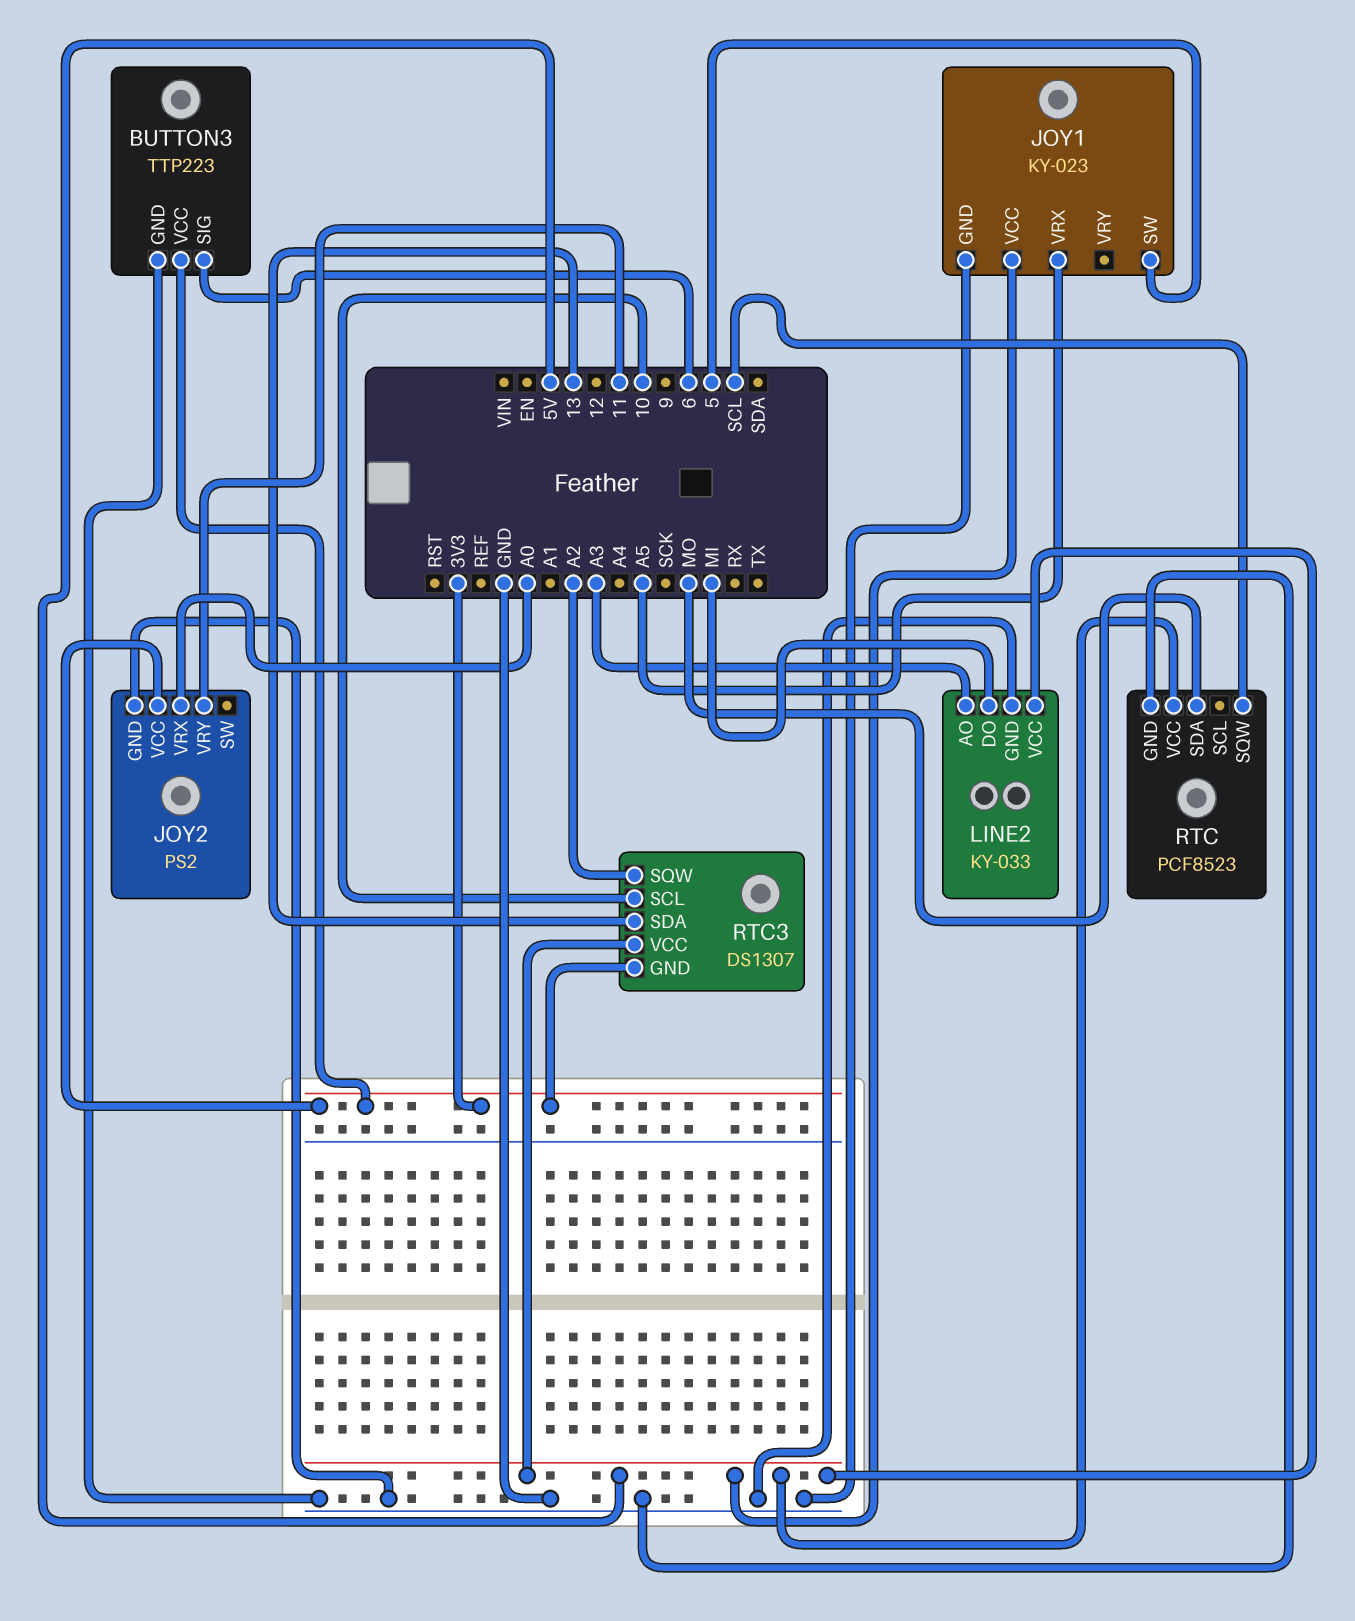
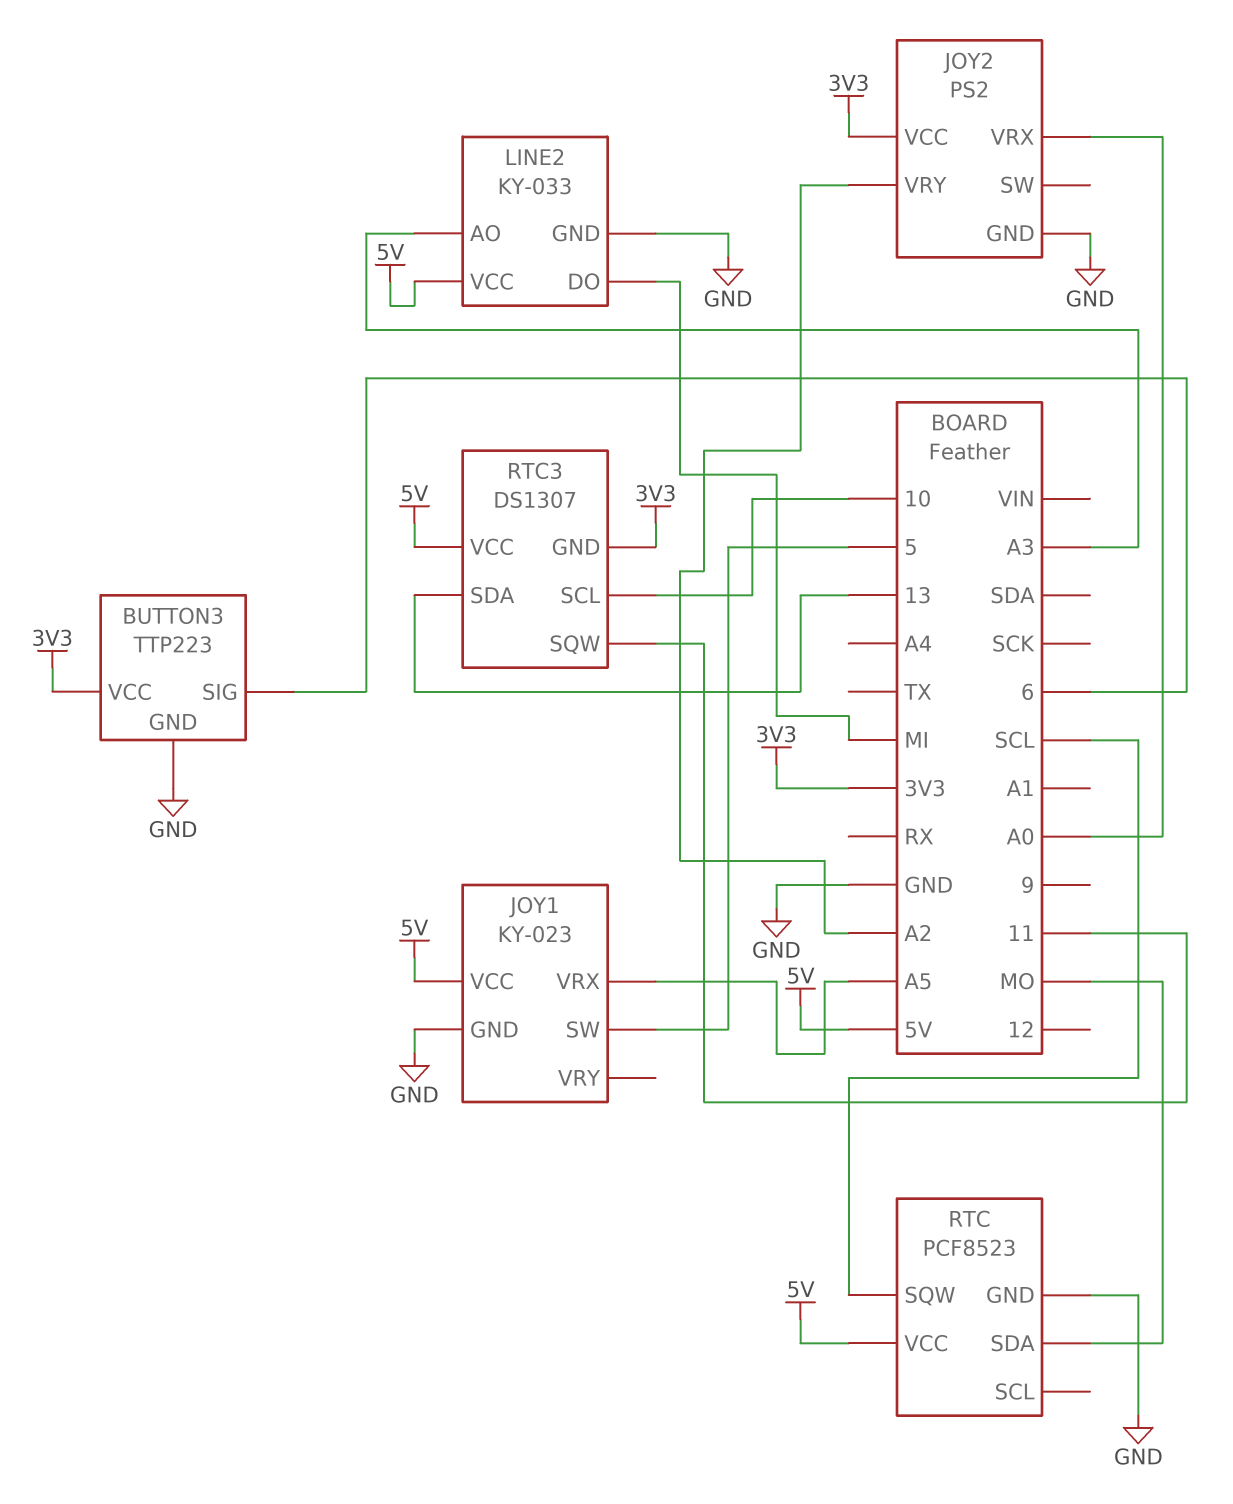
JOY2 pin VRY: 11 -> A2
RTC3 pin SQW: A2 -> 11

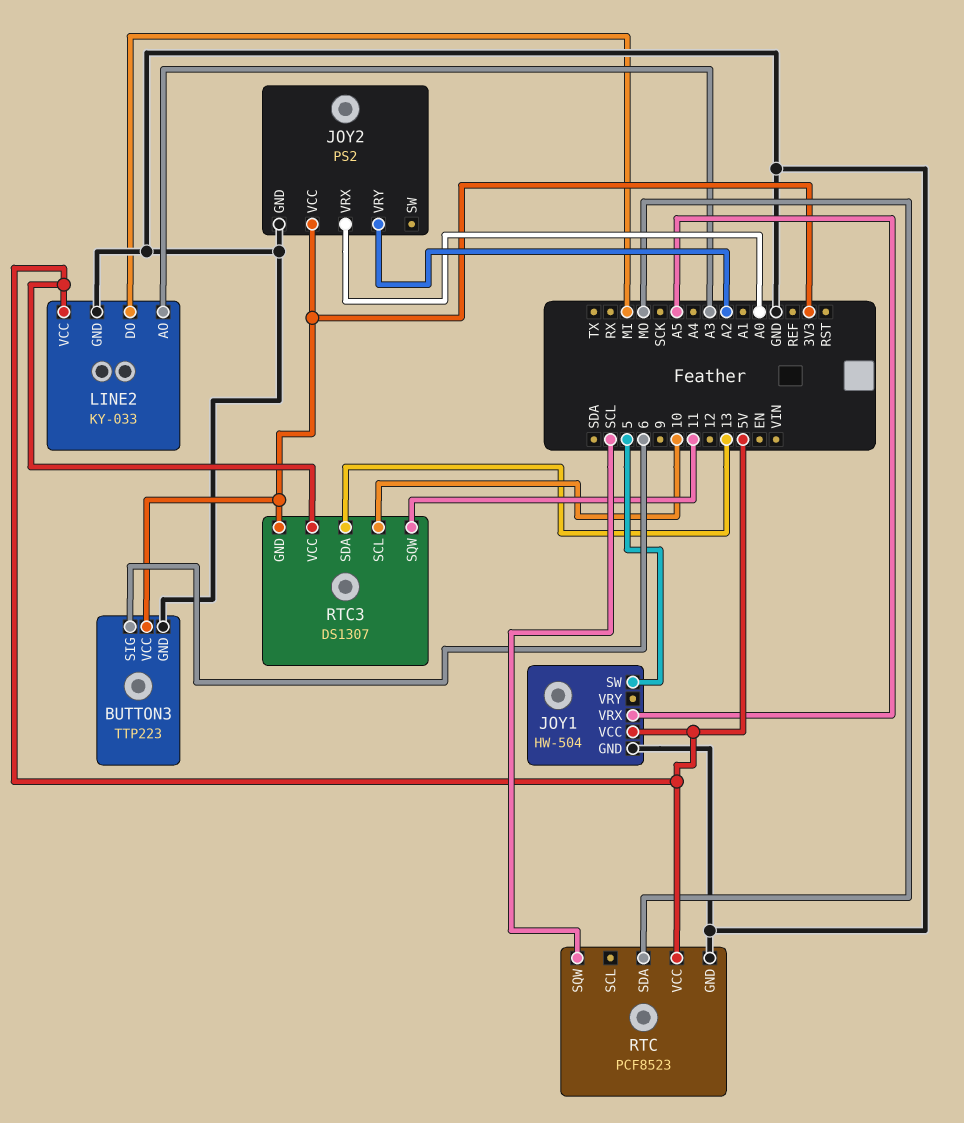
JOY1: KY-023 -> HW-504

